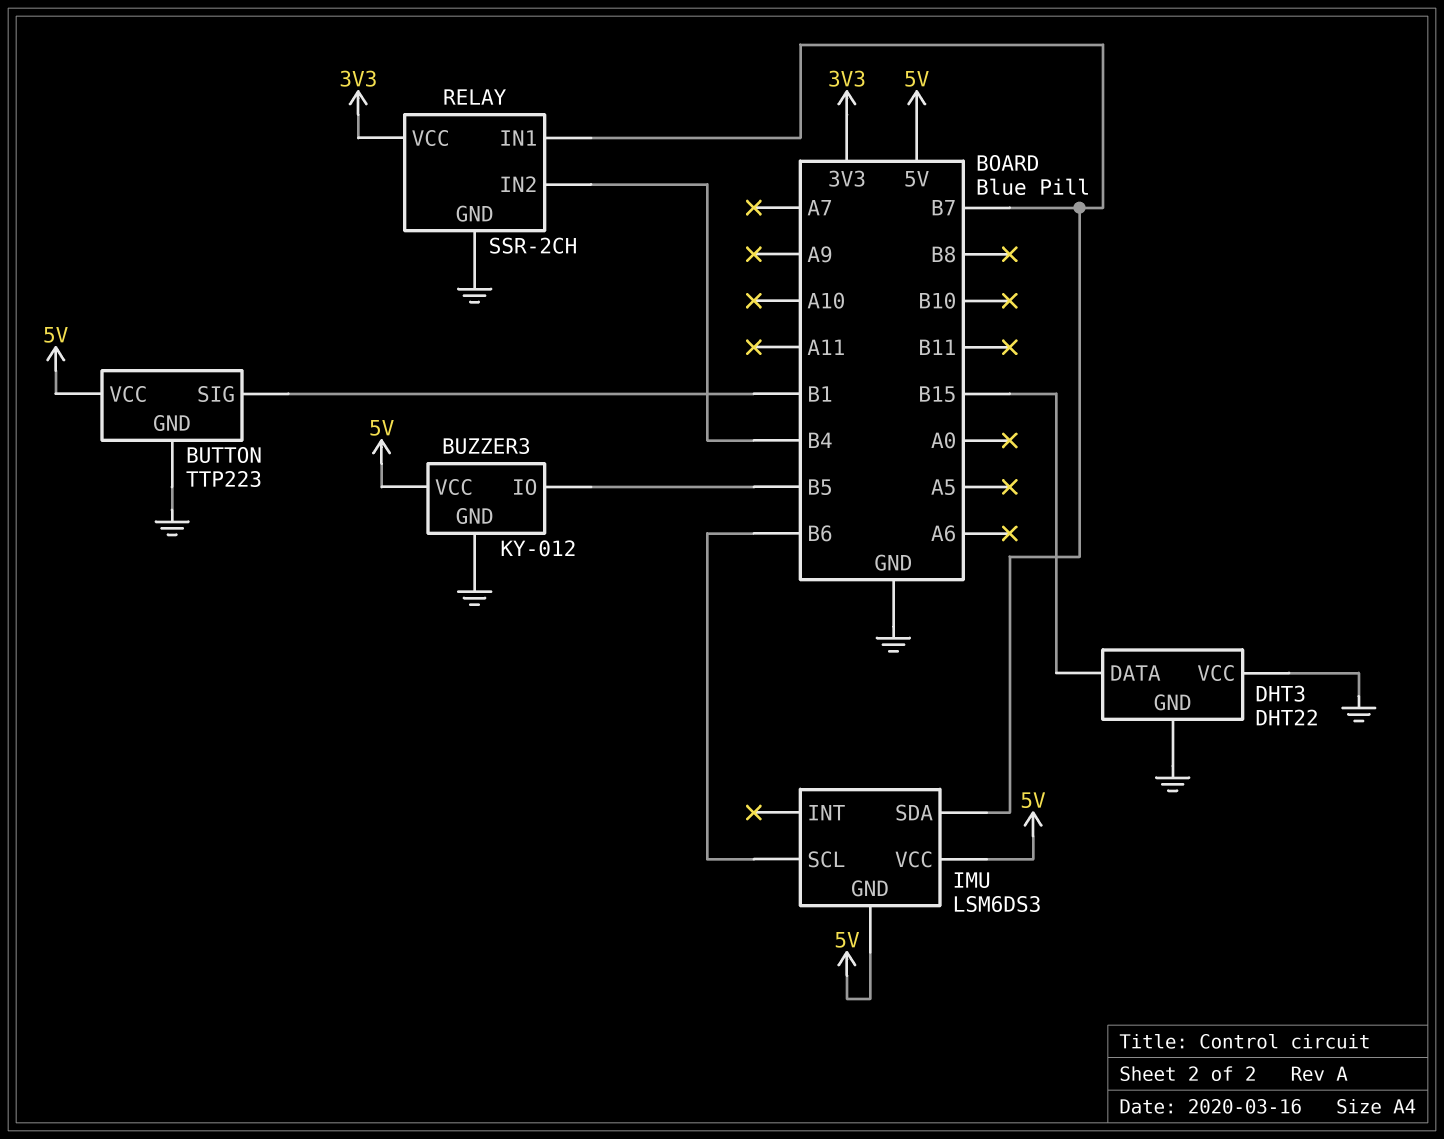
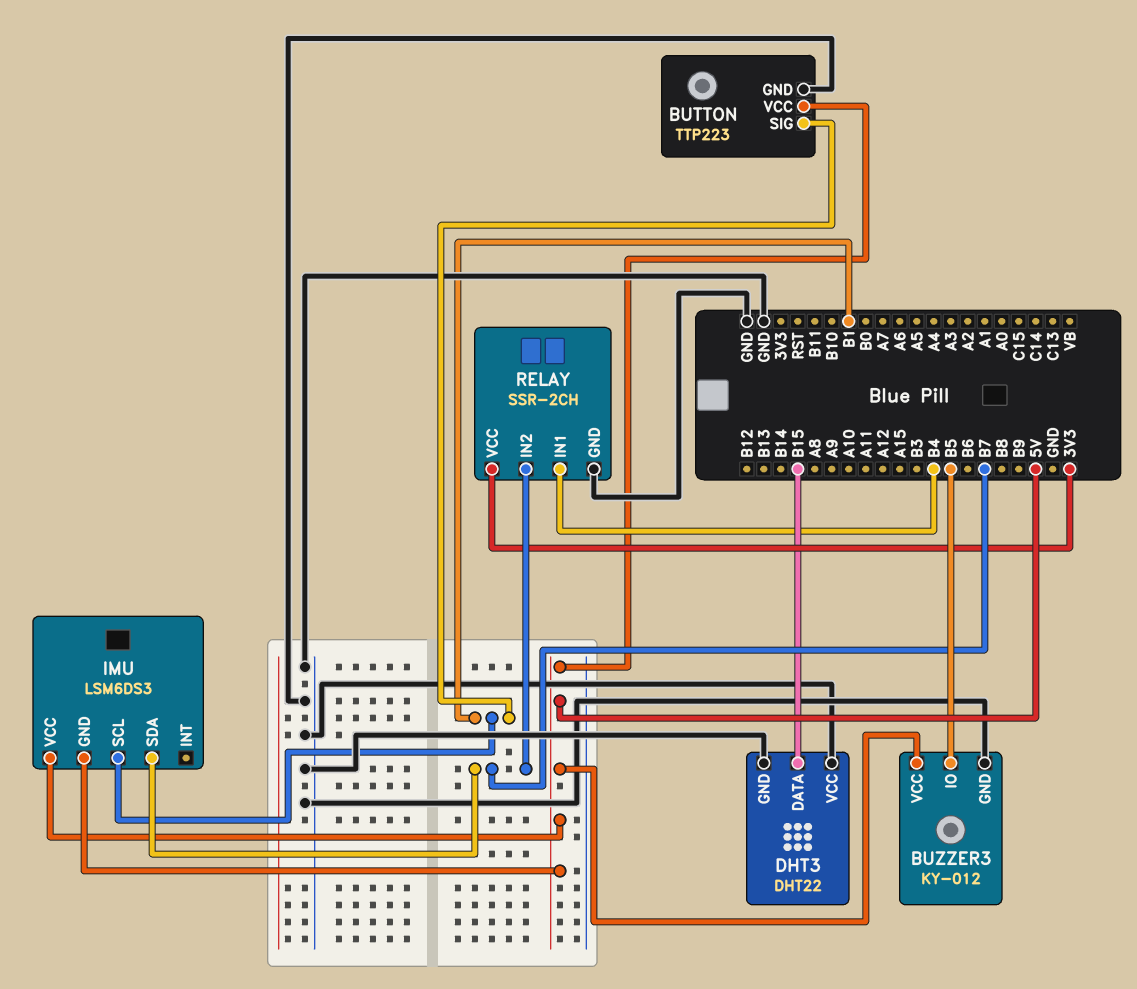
IMU pin SCL: B6 -> B1
RELAY pin IN1: B7 -> B4
RELAY pin IN2: B4 -> B7

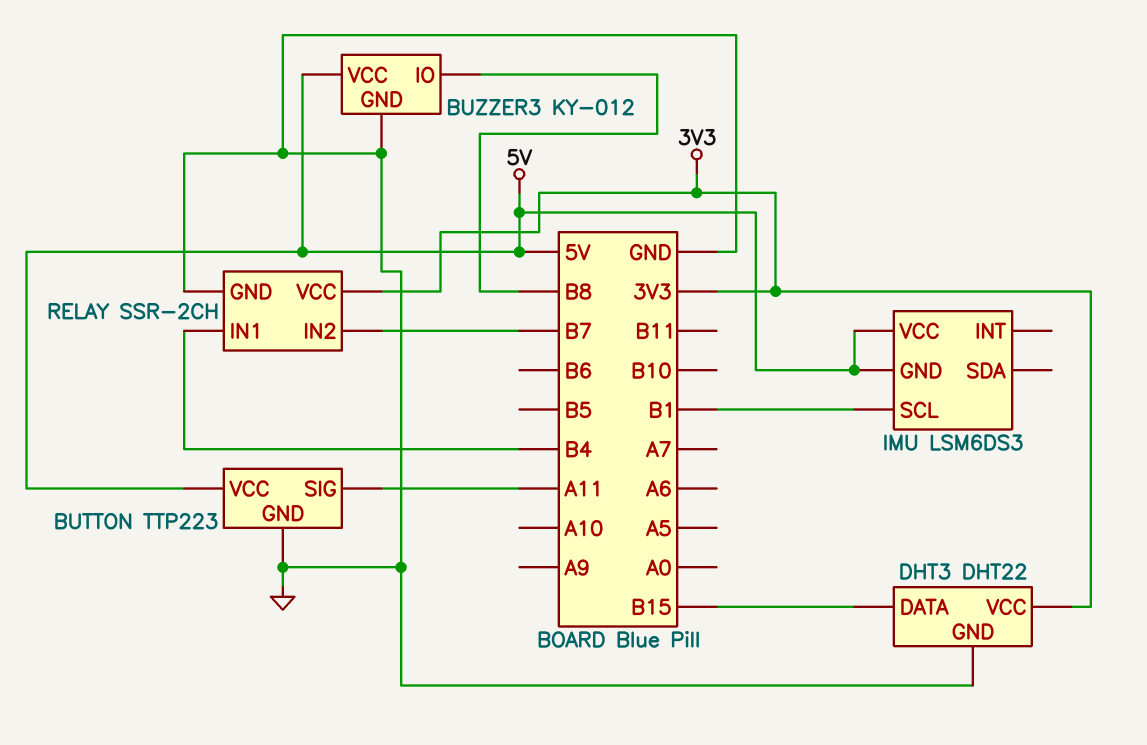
BUTTON pin SIG: B1 -> A11
BUZZER3 pin IO: B5 -> B8
DHT3 pin VCC: GND -> 3V3
IMU pin SDA: B7 -> none

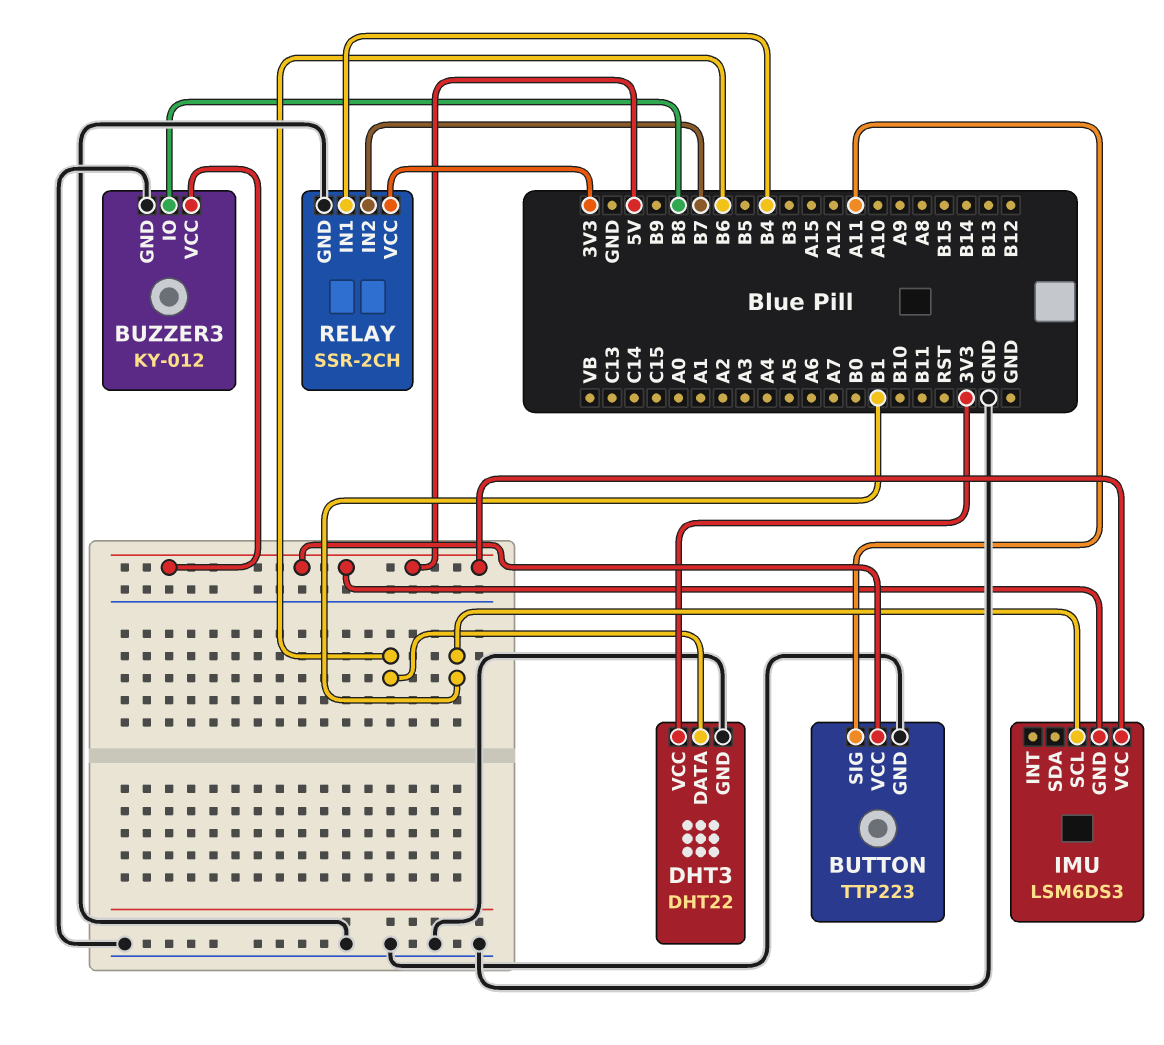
DHT3 pin DATA: B15 -> B6

